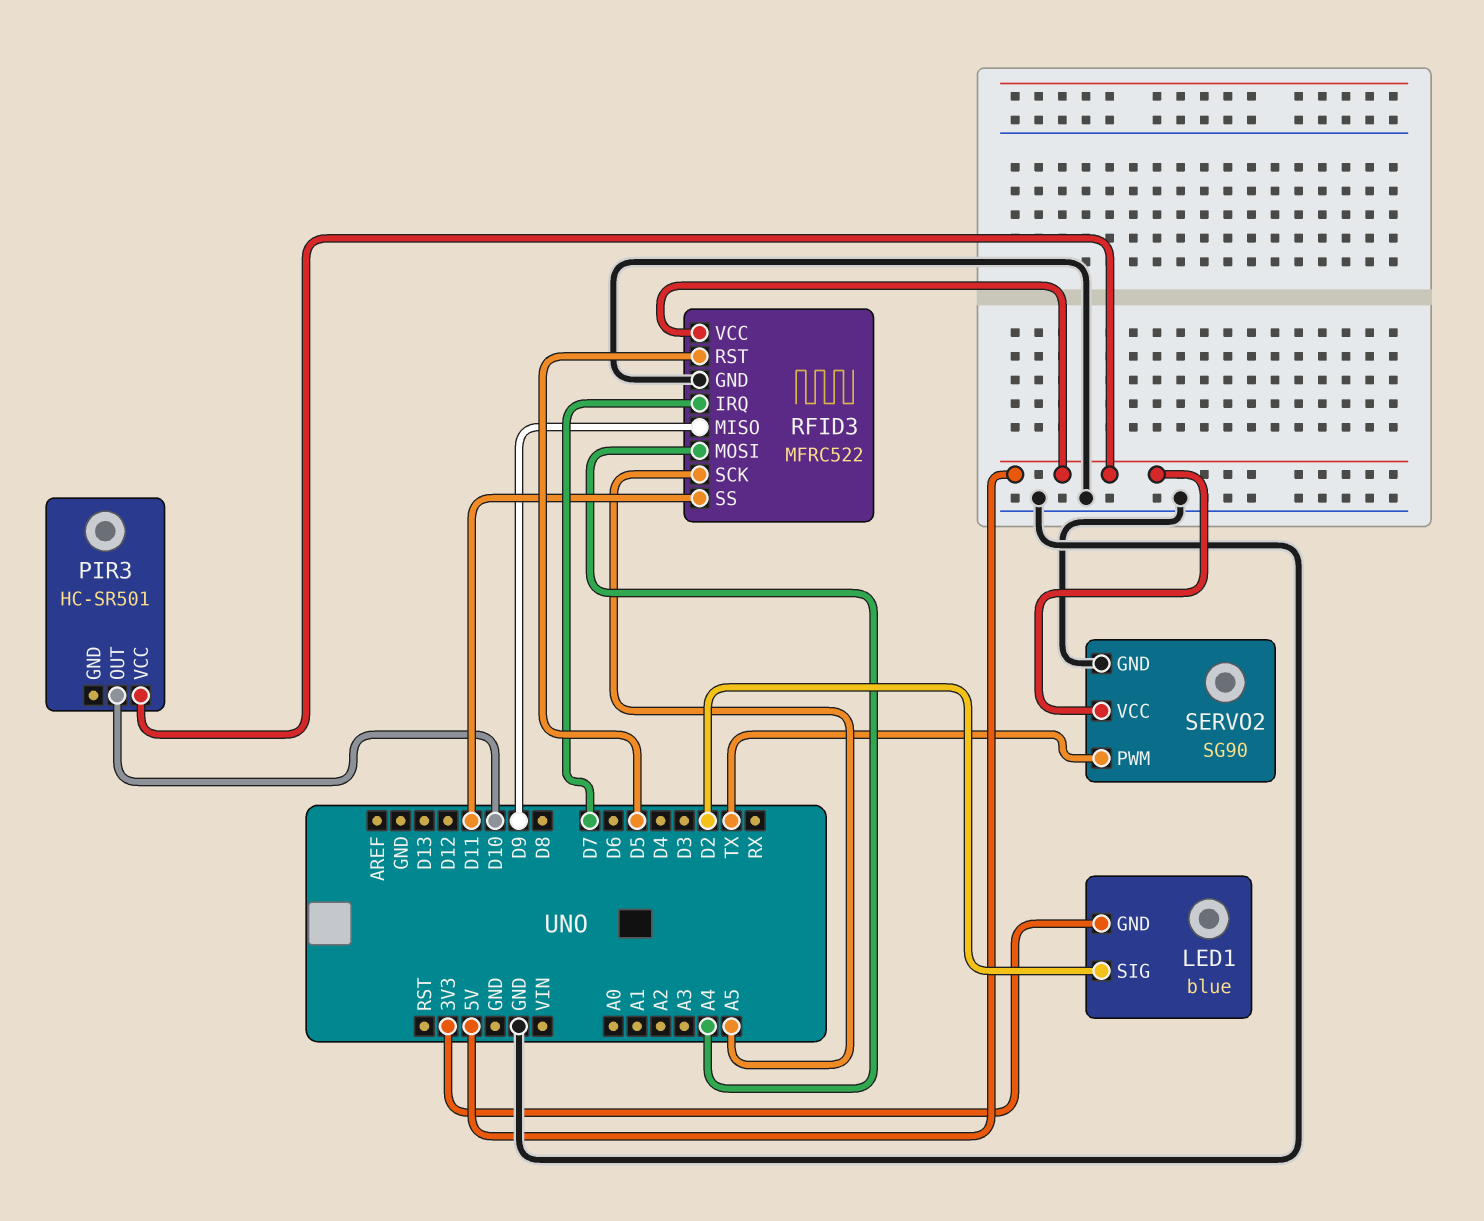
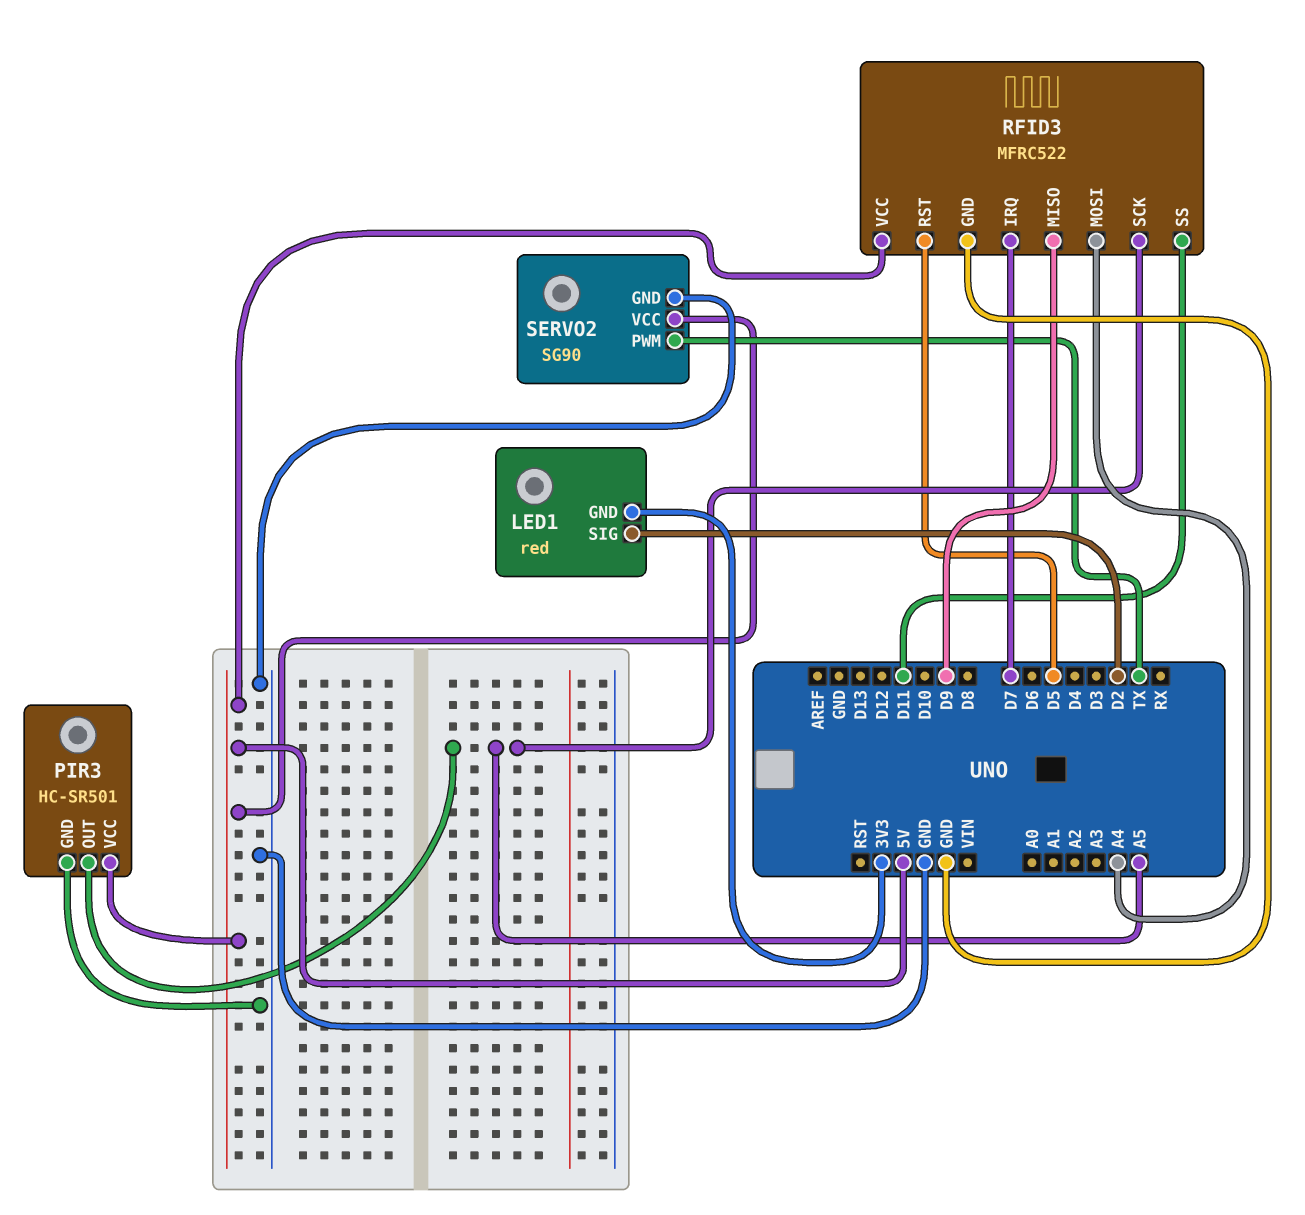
LED1: blue -> red
PIR3 pin GND: none -> GND
PIR3 pin OUT: D10 -> A5

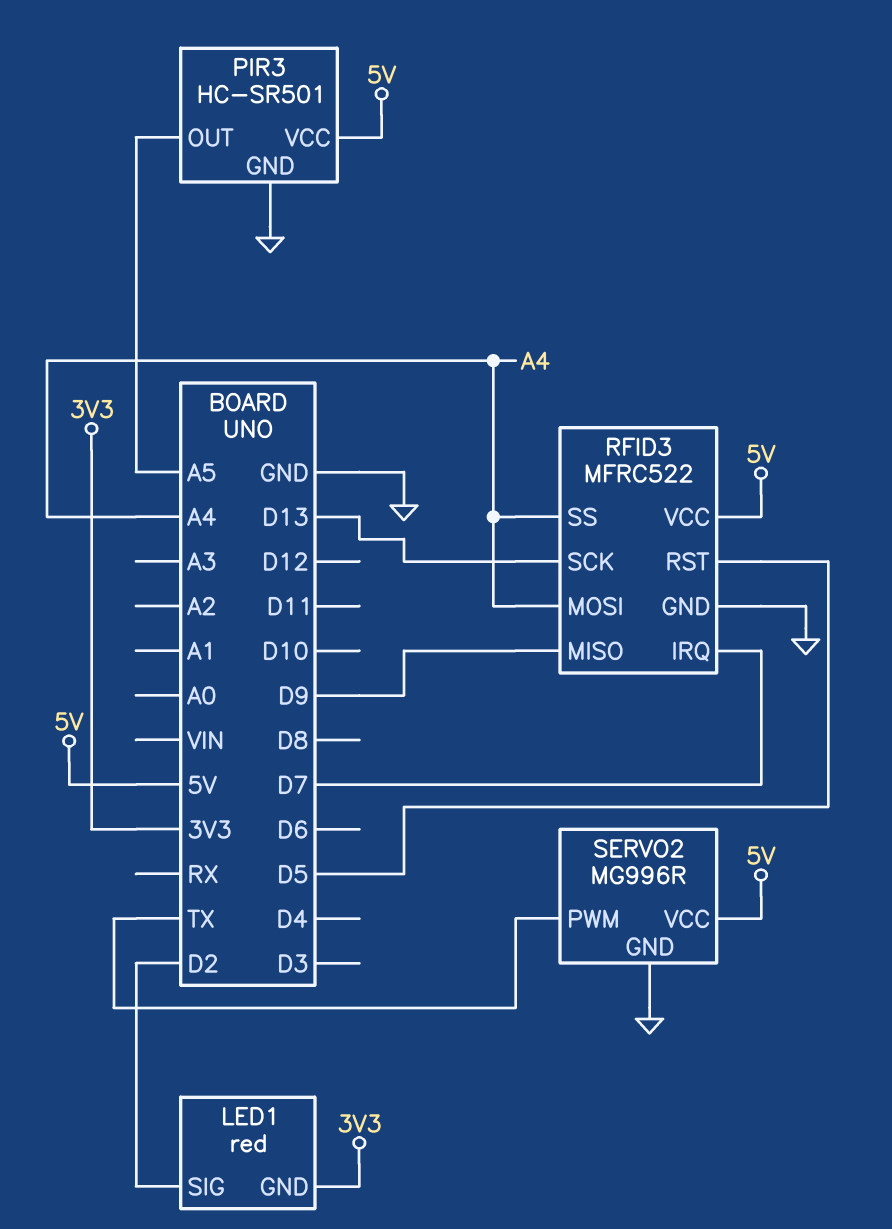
RFID3 pin SCK: A5 -> D13
RFID3 pin SS: D11 -> A4
SERVO2: SG90 -> MG996R

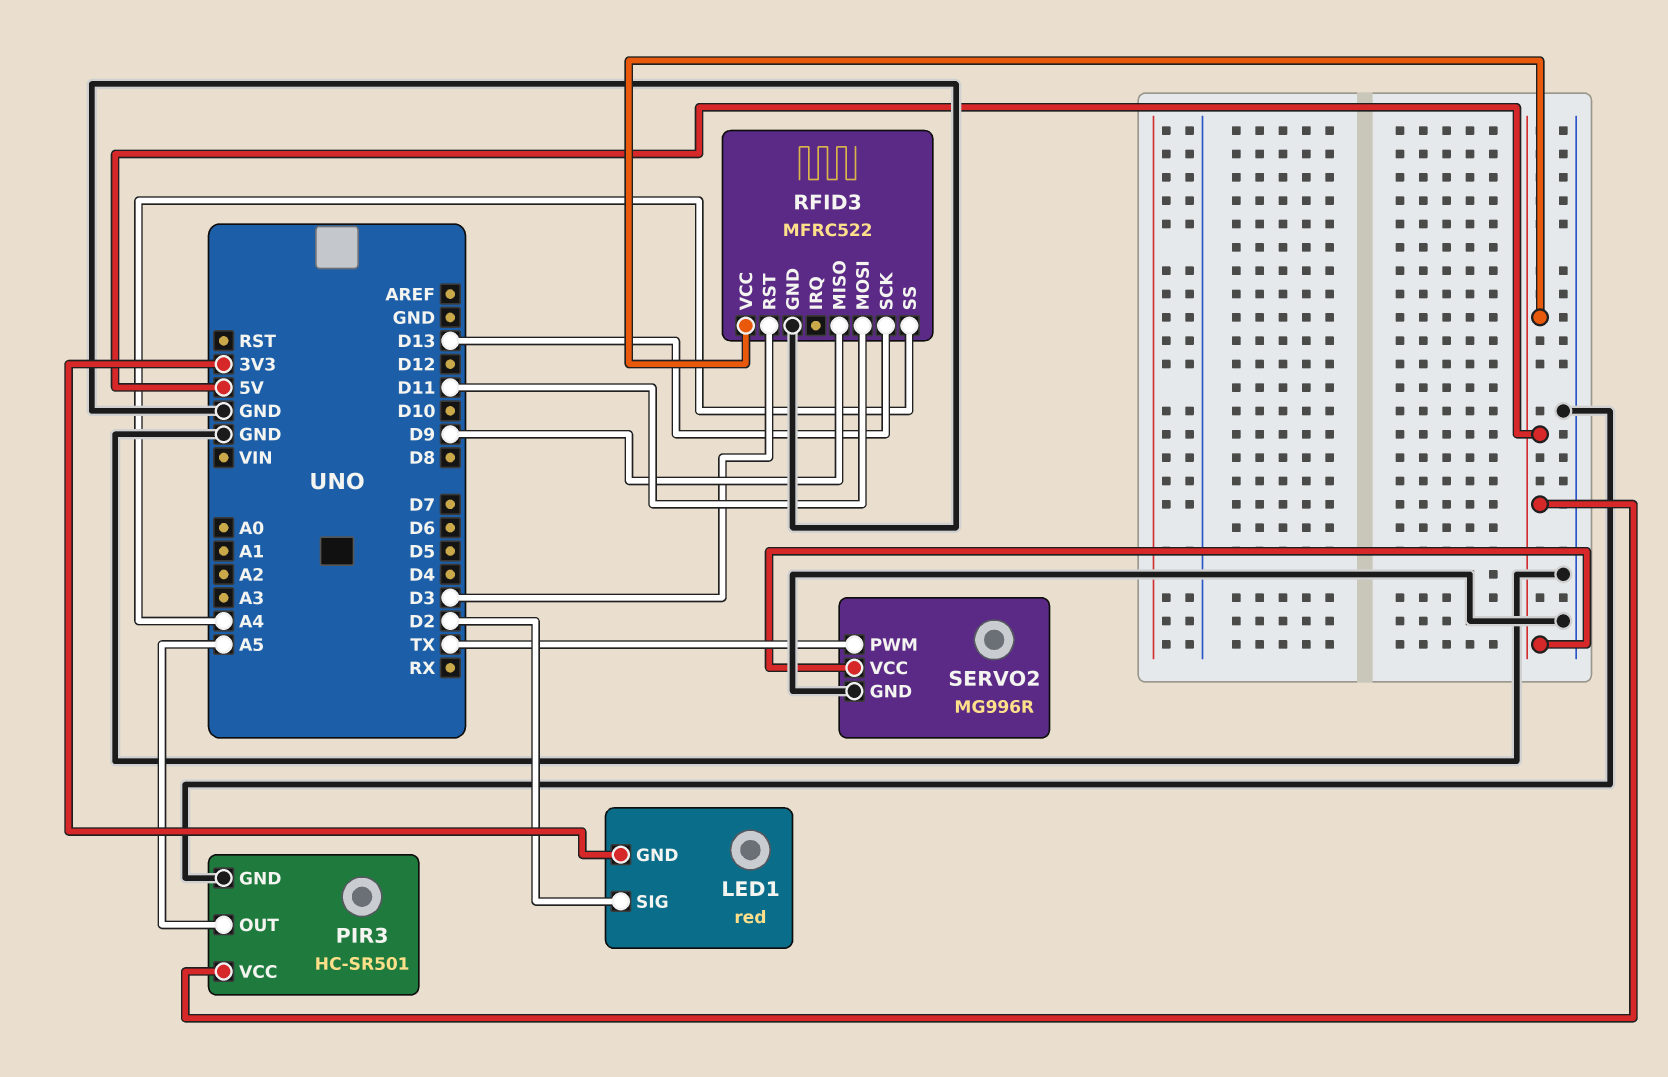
RFID3 pin IRQ: D7 -> none
RFID3 pin MOSI: A4 -> D11
RFID3 pin RST: D5 -> D3

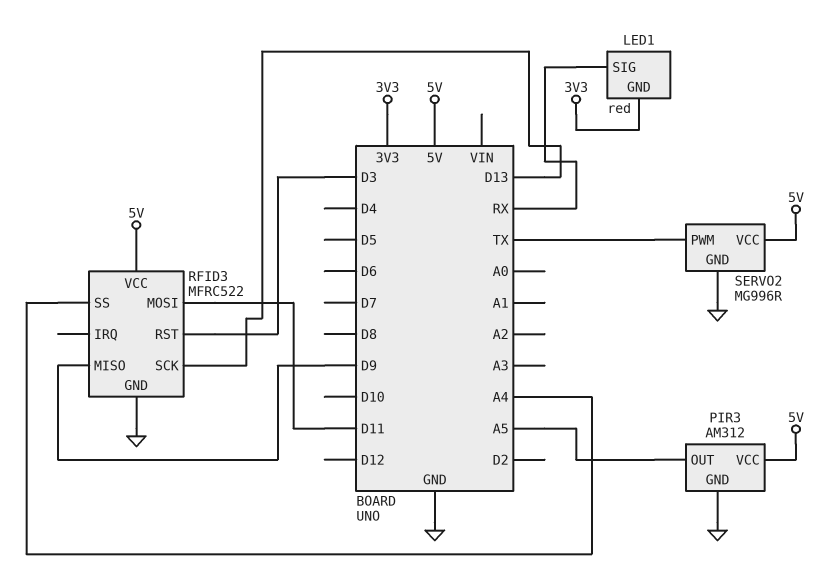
LED1 pin SIG: D2 -> RX
PIR3: HC-SR501 -> AM312

